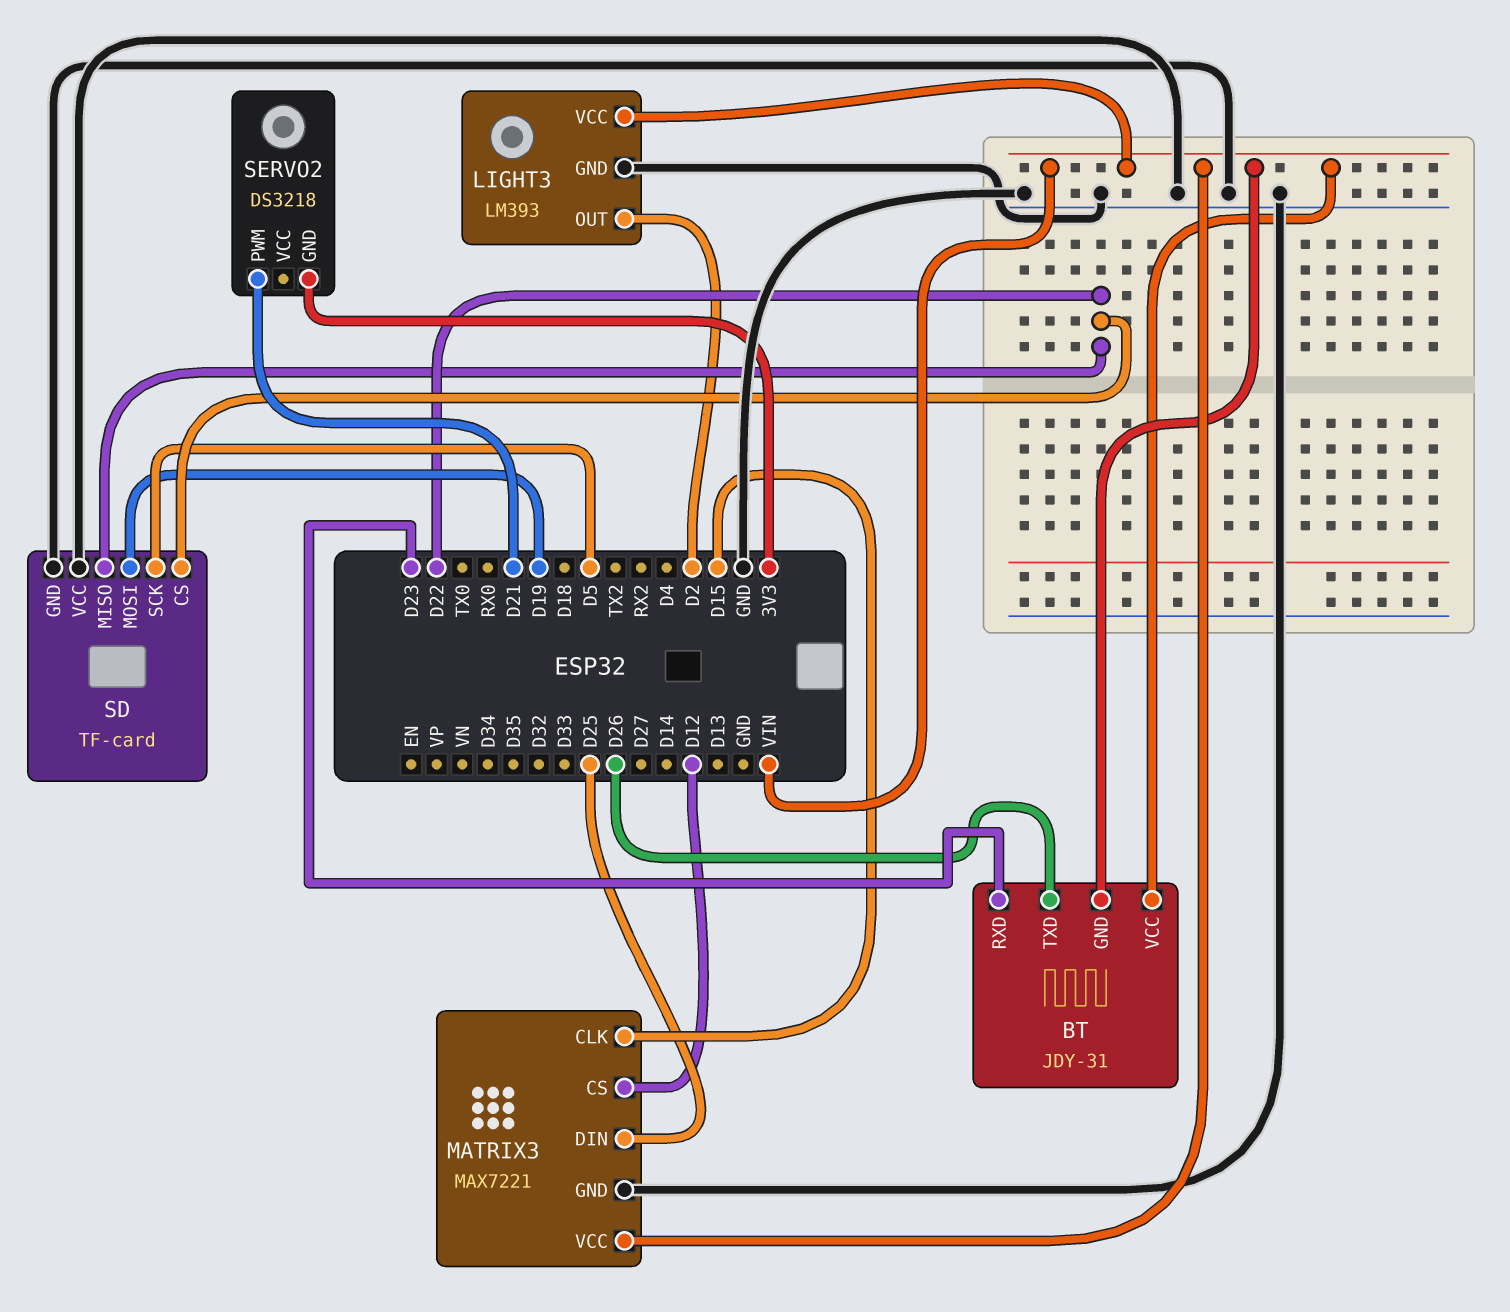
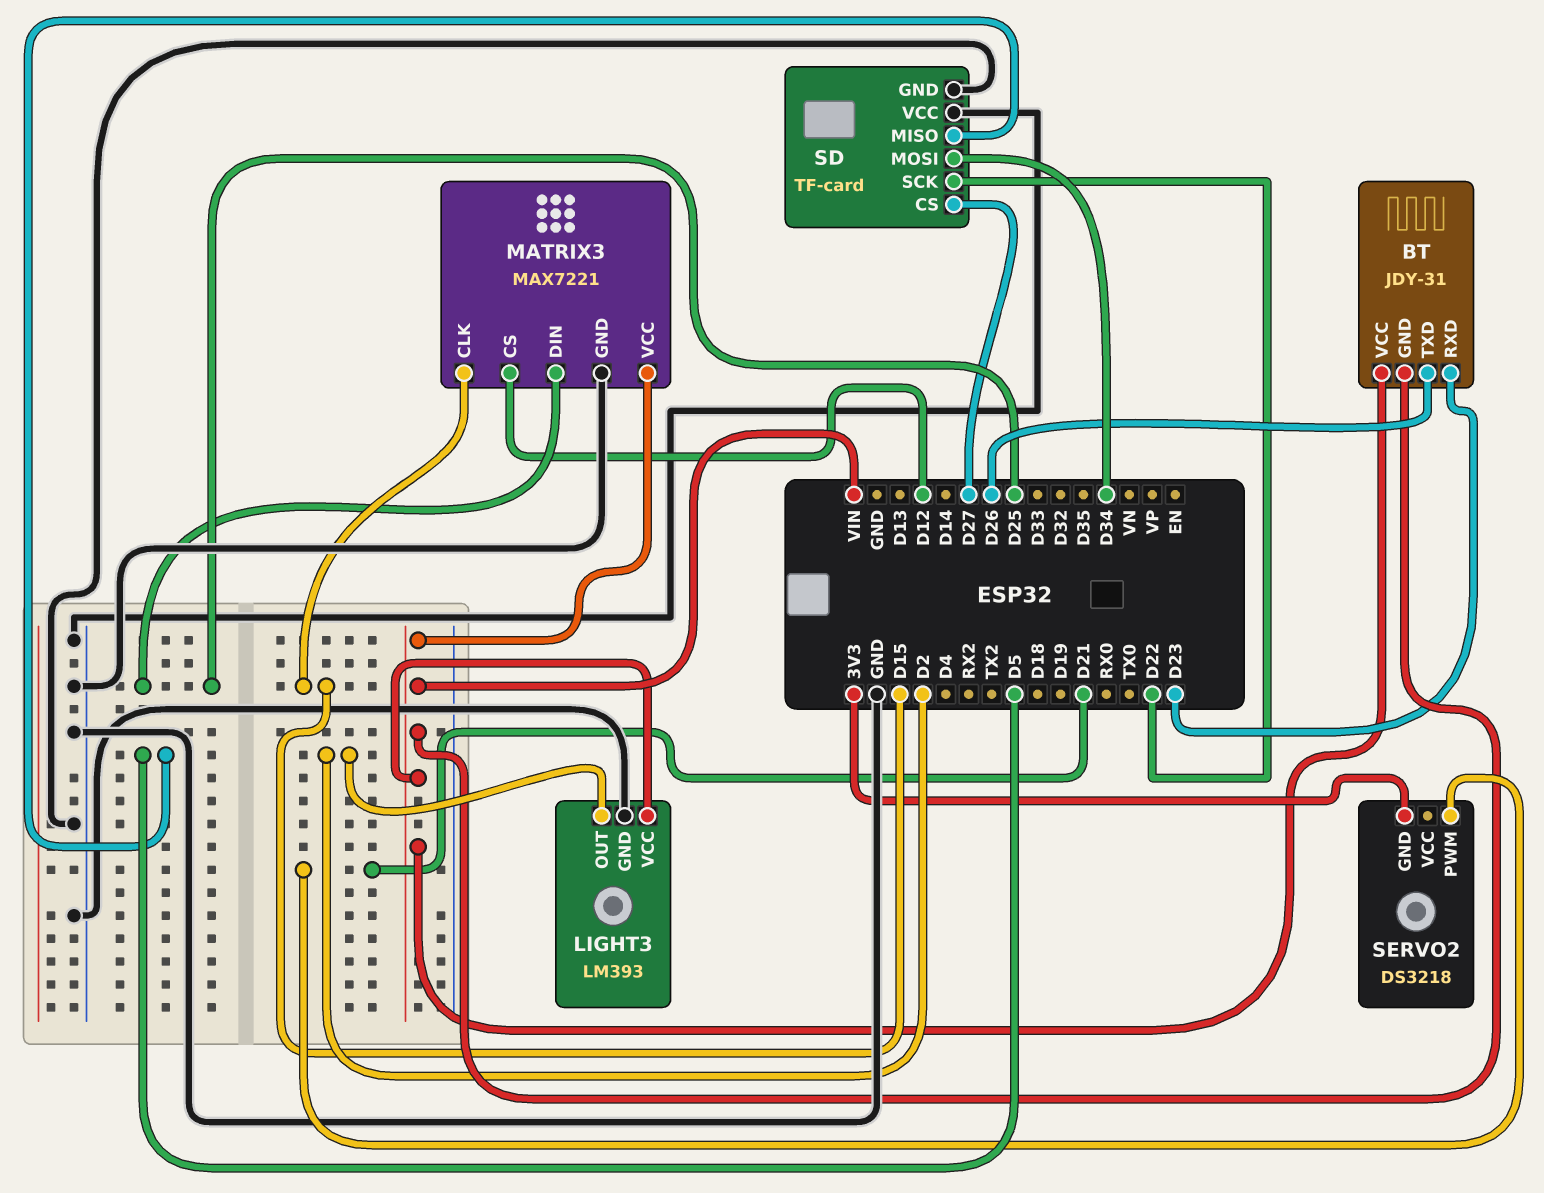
SD pin CS: D22 -> D27
SD pin MISO: D22 -> D5
SD pin MOSI: D19 -> D34
SD pin SCK: D5 -> D22

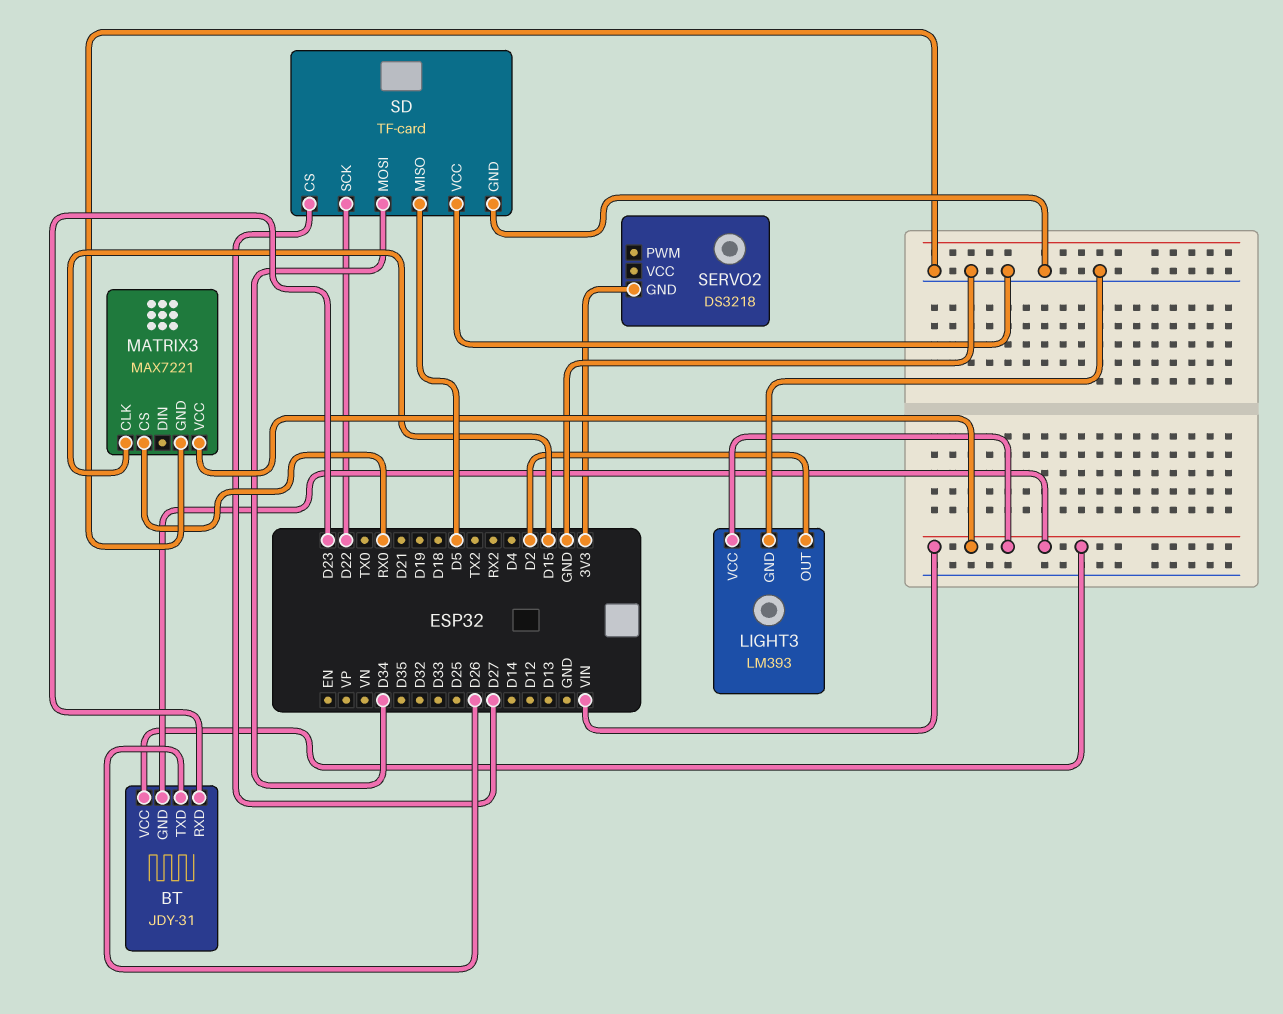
MATRIX3 pin CS: D12 -> RX0
MATRIX3 pin DIN: D25 -> none
SERVO2 pin PWM: D21 -> none

